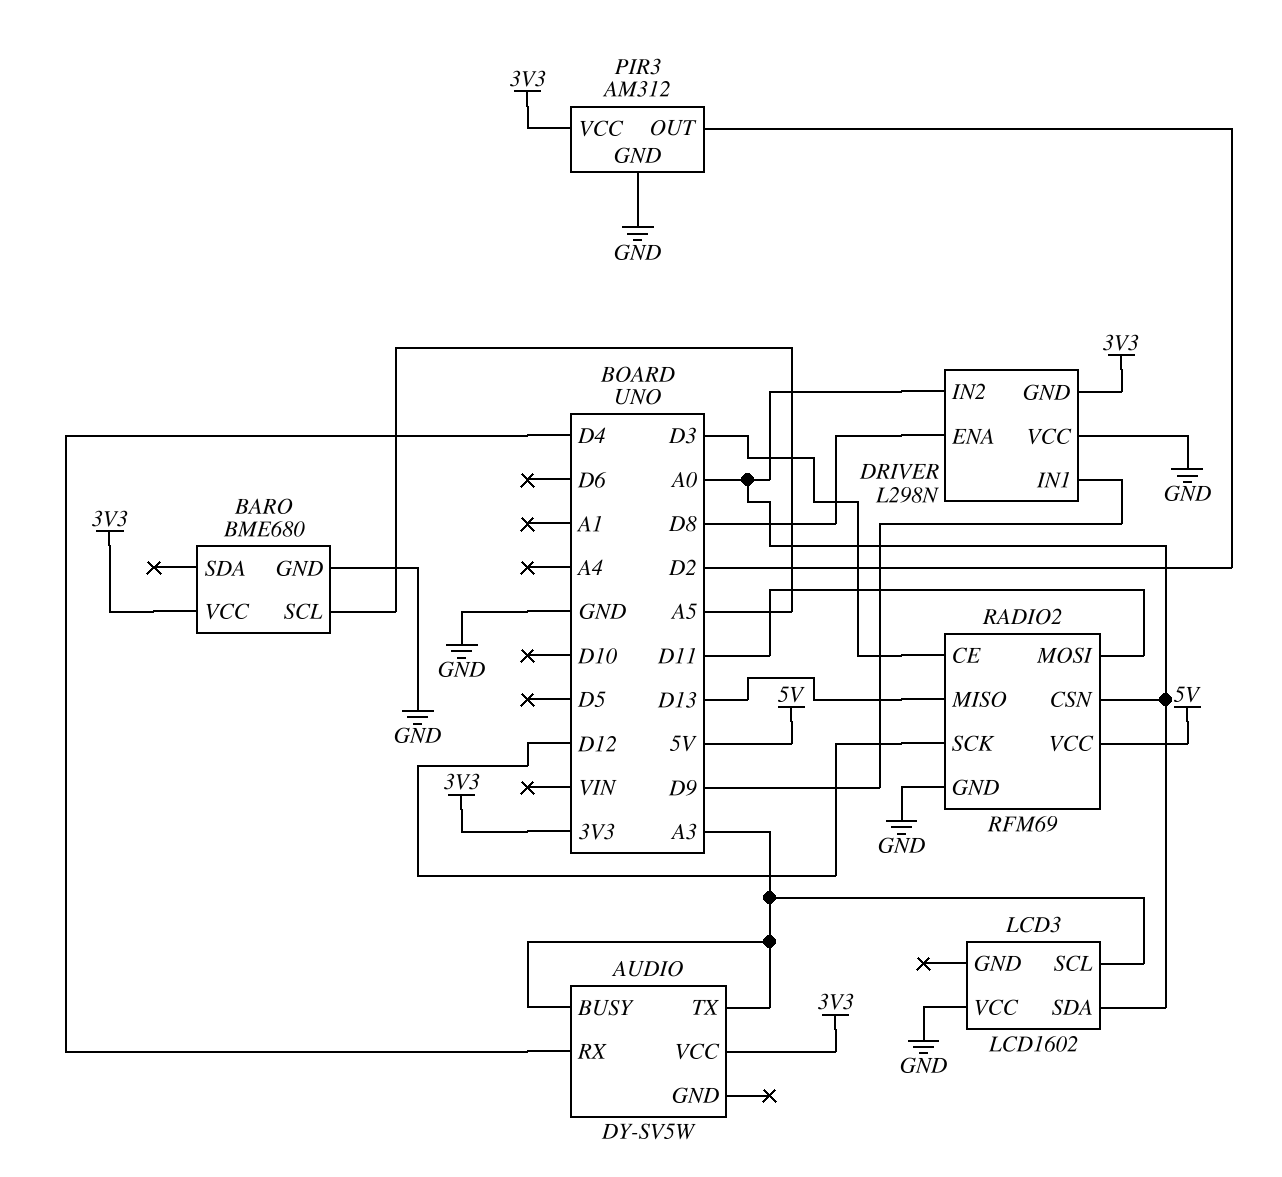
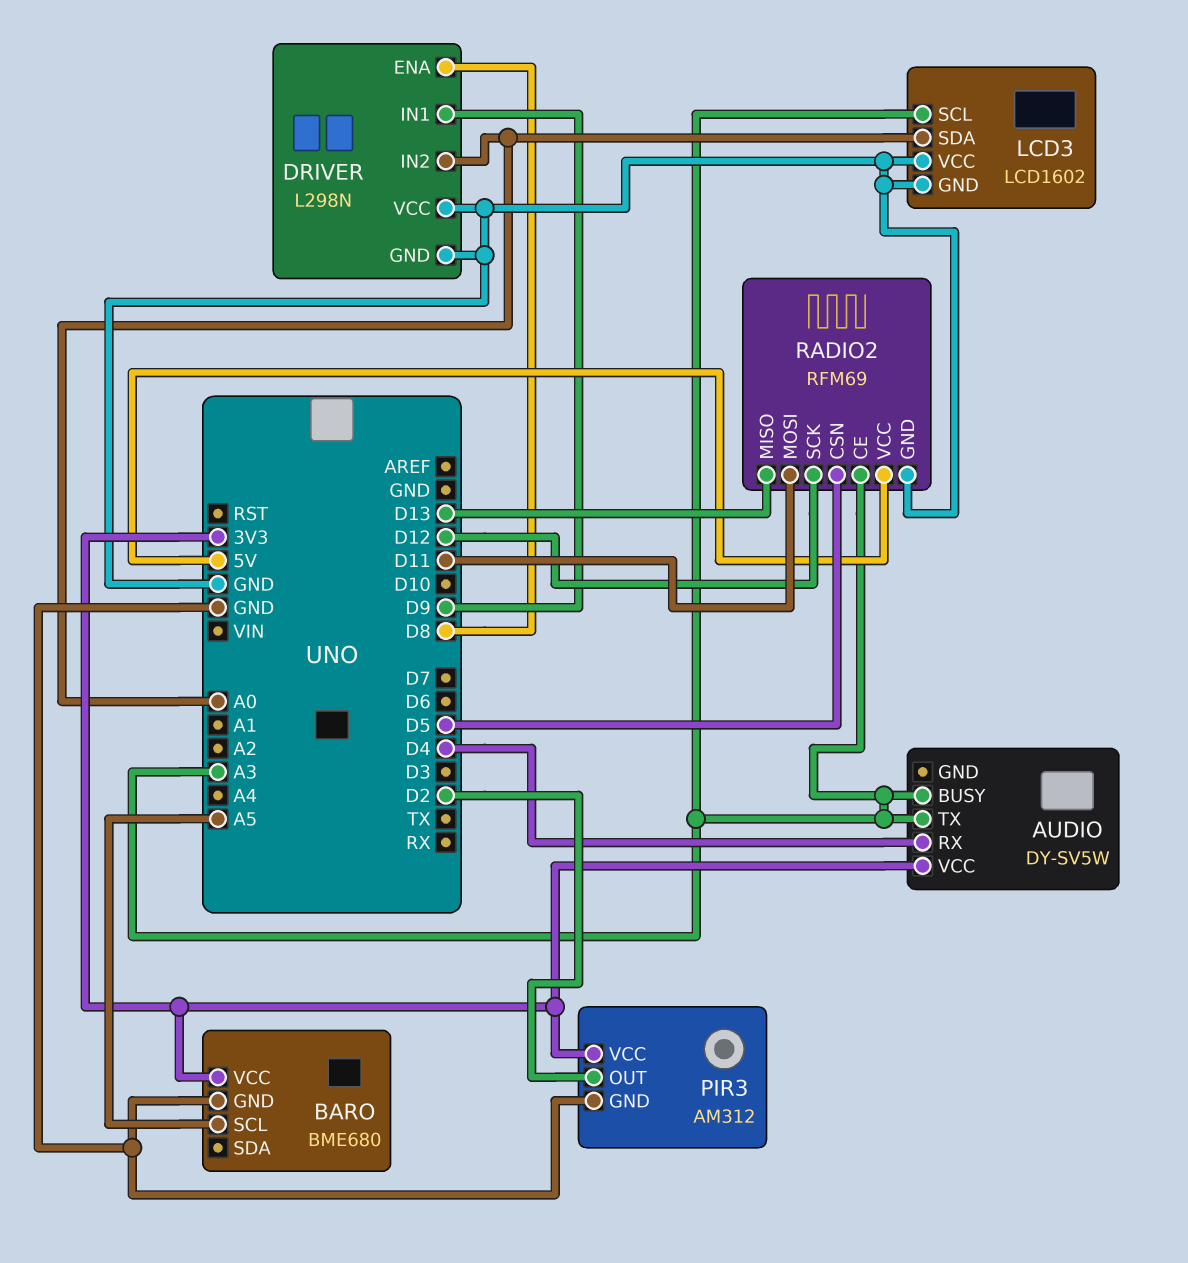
DRIVER pin GND: 3V3 -> GND
LCD3 pin GND: none -> GND
RADIO2 pin CE: D3 -> A3
RADIO2 pin CSN: A0 -> D5

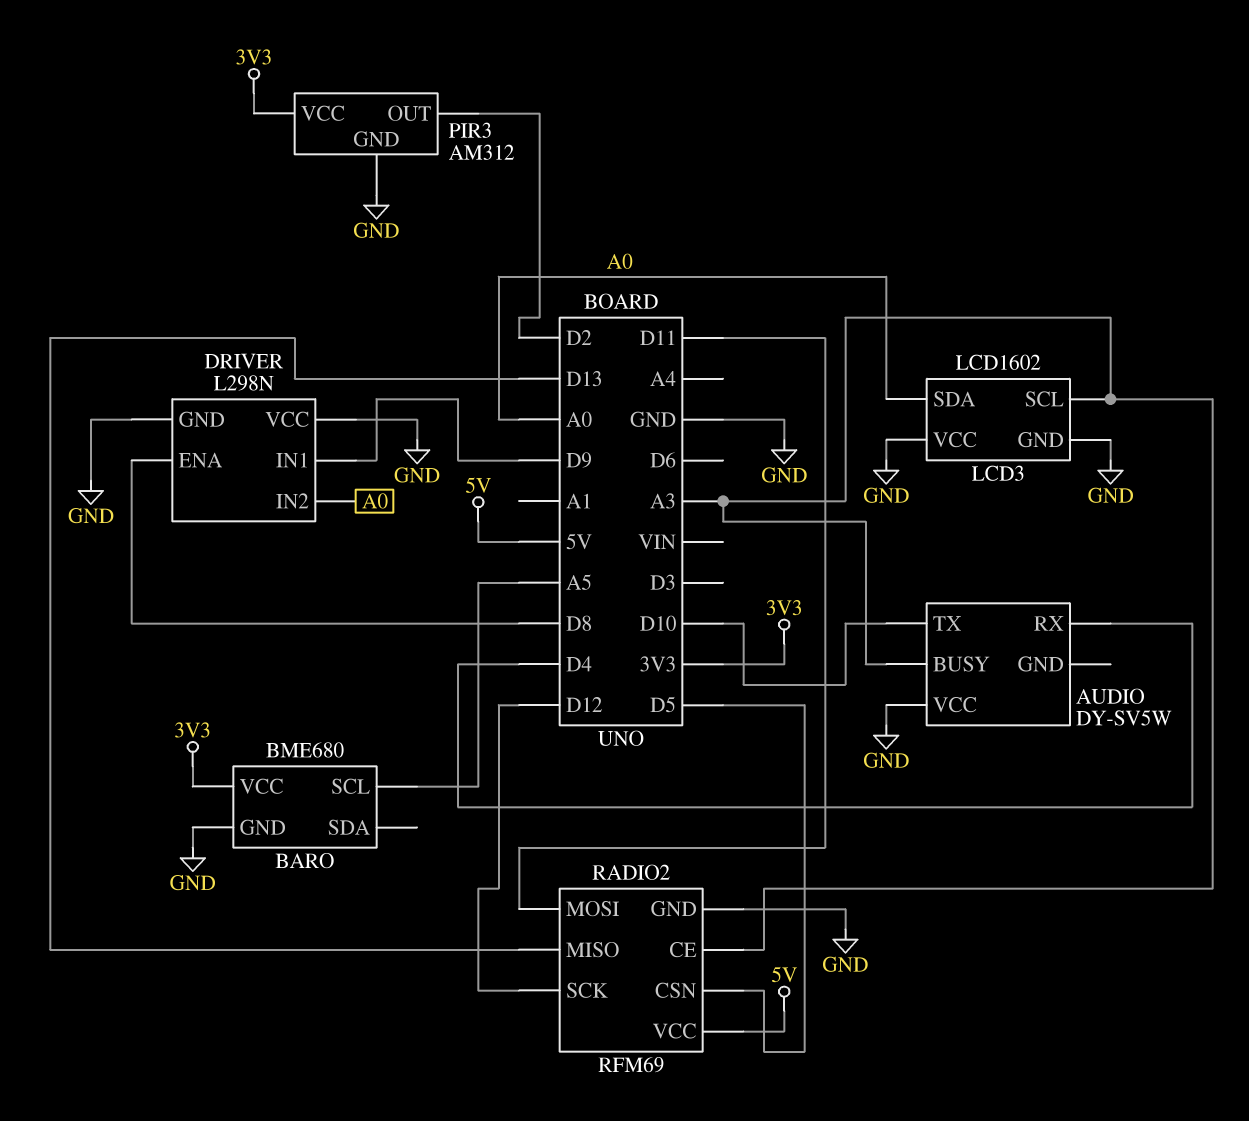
AUDIO pin TX: A3 -> D10
AUDIO pin VCC: 3V3 -> GND

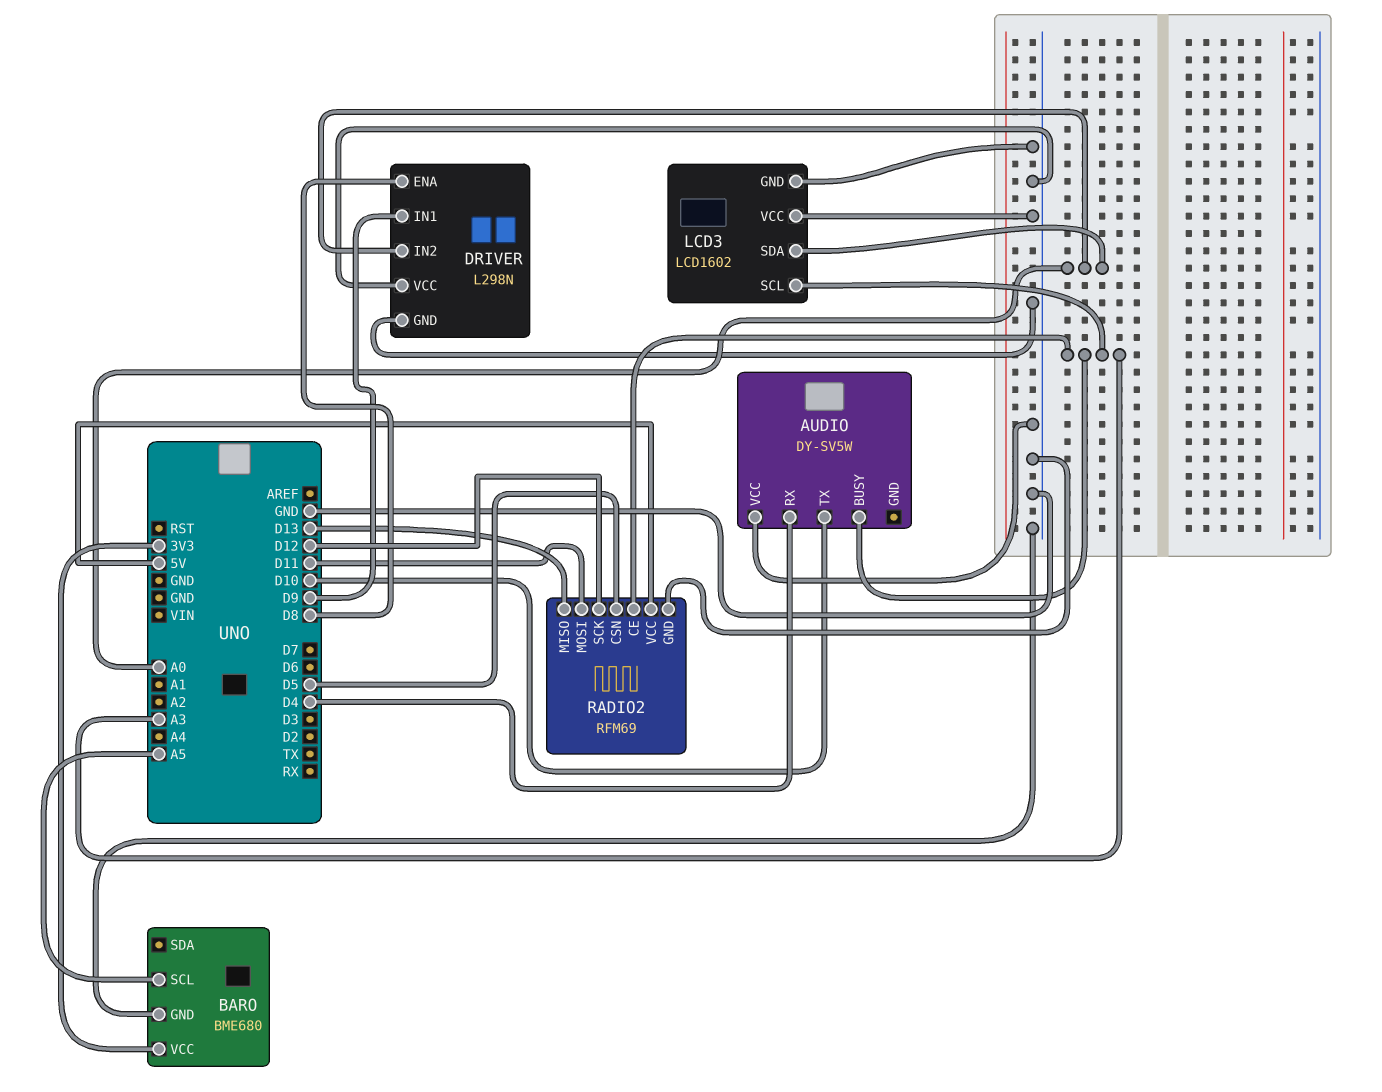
PIR3: AM312 -> none
PIR3 pin GND: GND -> none
PIR3 pin OUT: D2 -> none
PIR3 pin VCC: 3V3 -> none

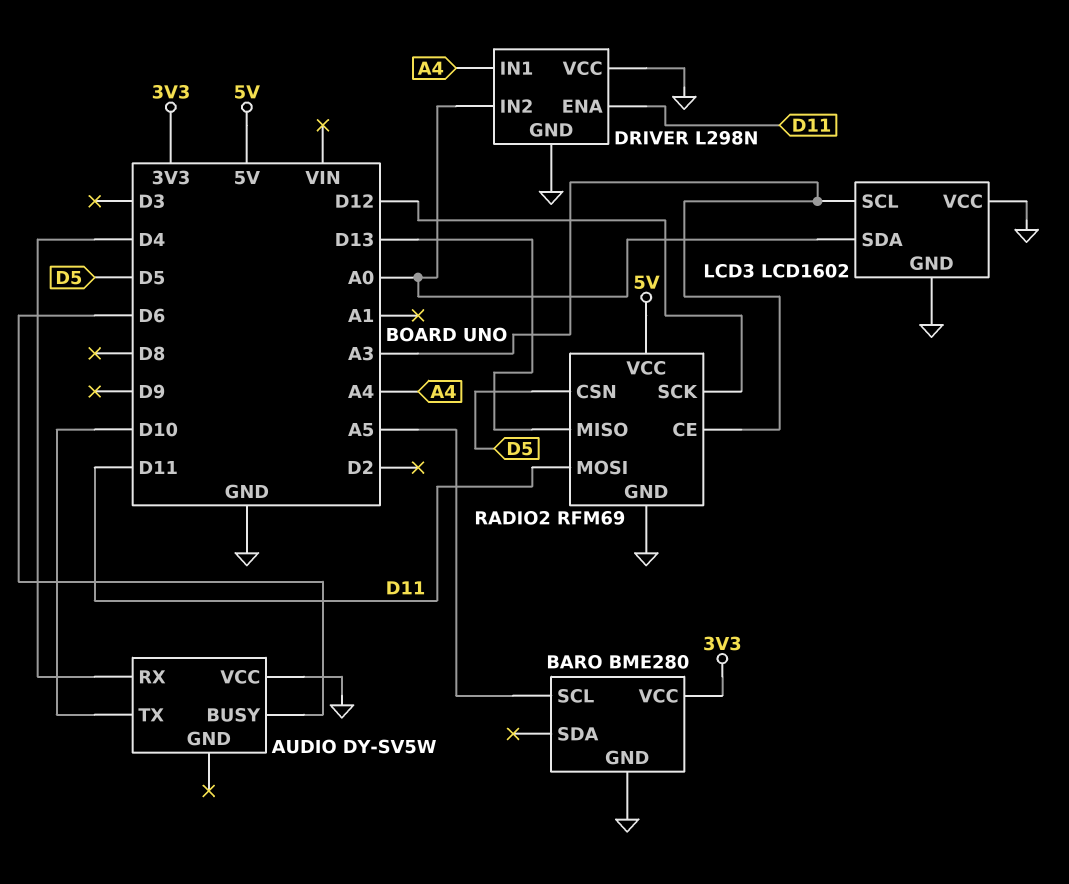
AUDIO pin BUSY: A3 -> D6
BARO: BME680 -> BME280
DRIVER pin ENA: D8 -> D11
DRIVER pin IN1: D9 -> A4

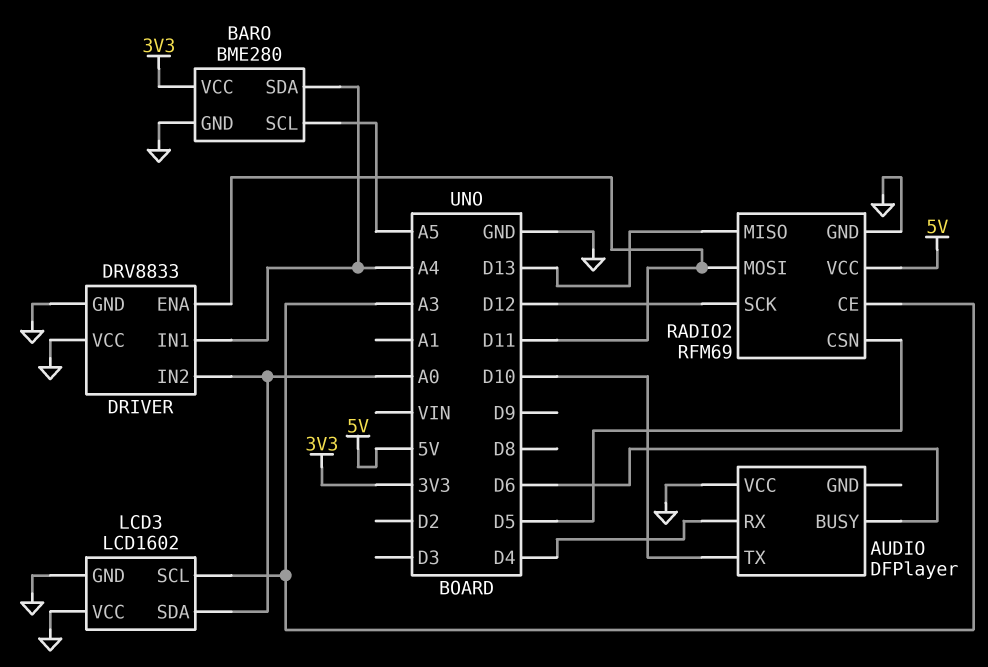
AUDIO: DY-SV5W -> DFPlayer
BARO pin SDA: none -> A4
DRIVER: L298N -> DRV8833

